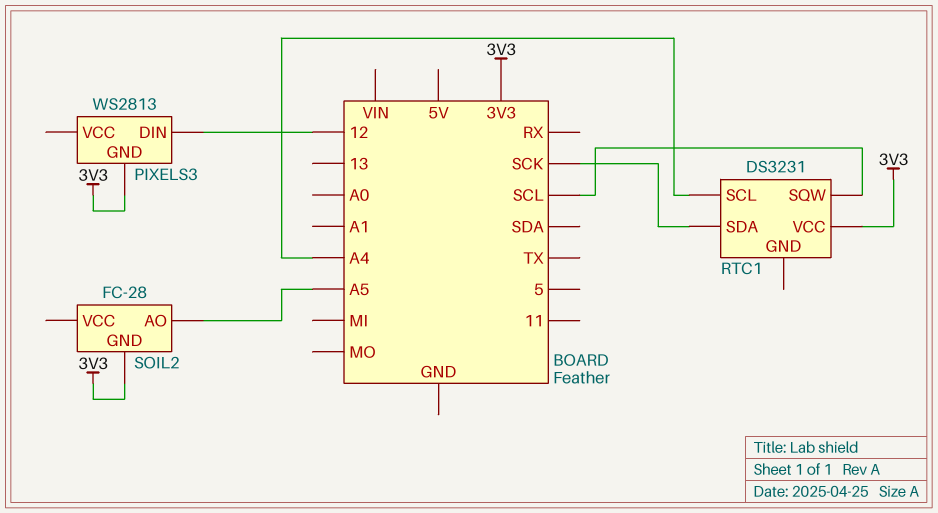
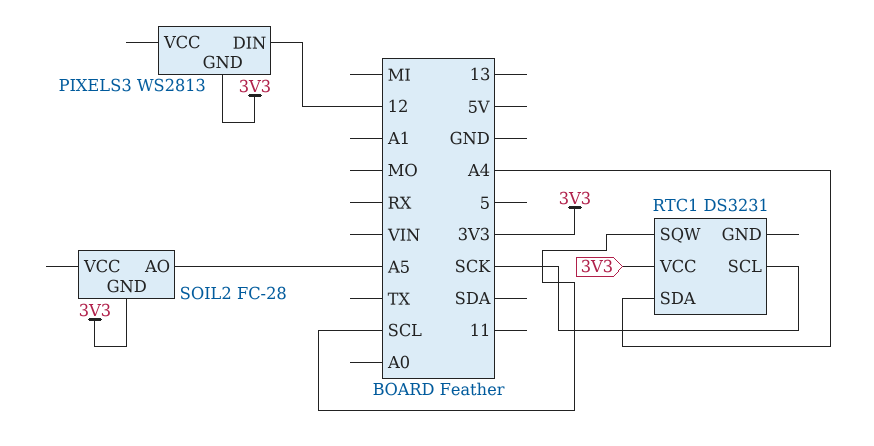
RTC1 pin SCL: A4 -> SCK
RTC1 pin SDA: SCK -> A4

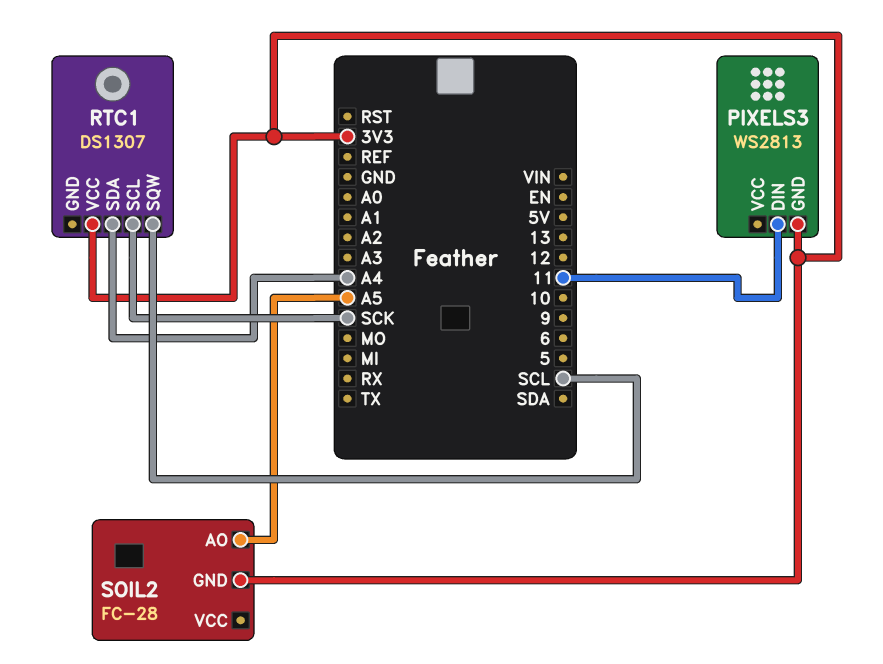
PIXELS3 pin DIN: 12 -> 11
RTC1: DS3231 -> DS1307

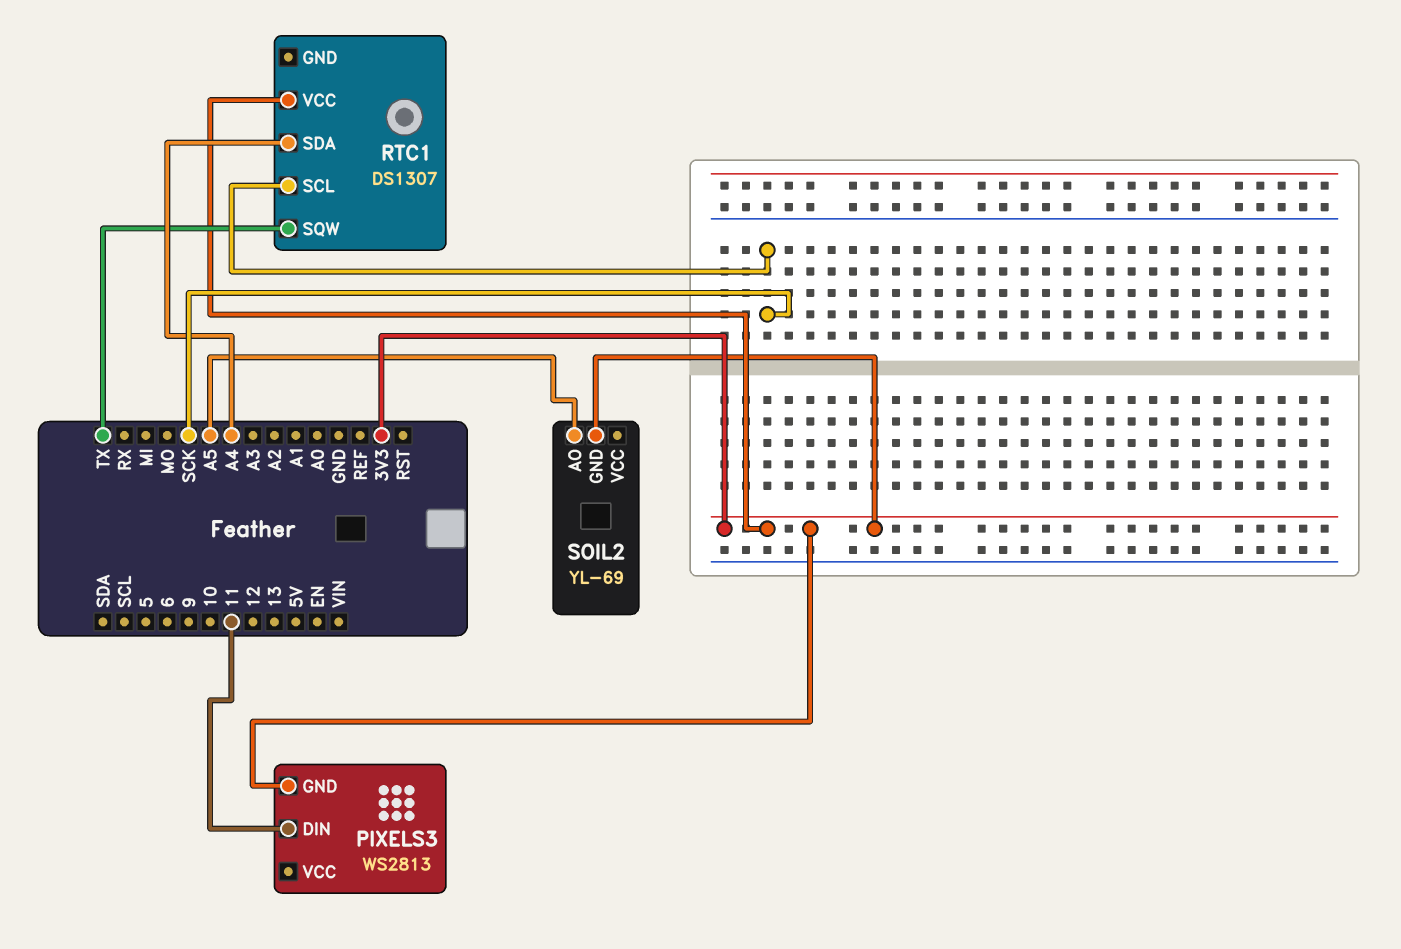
RTC1 pin SQW: SCL -> TX
SOIL2: FC-28 -> YL-69

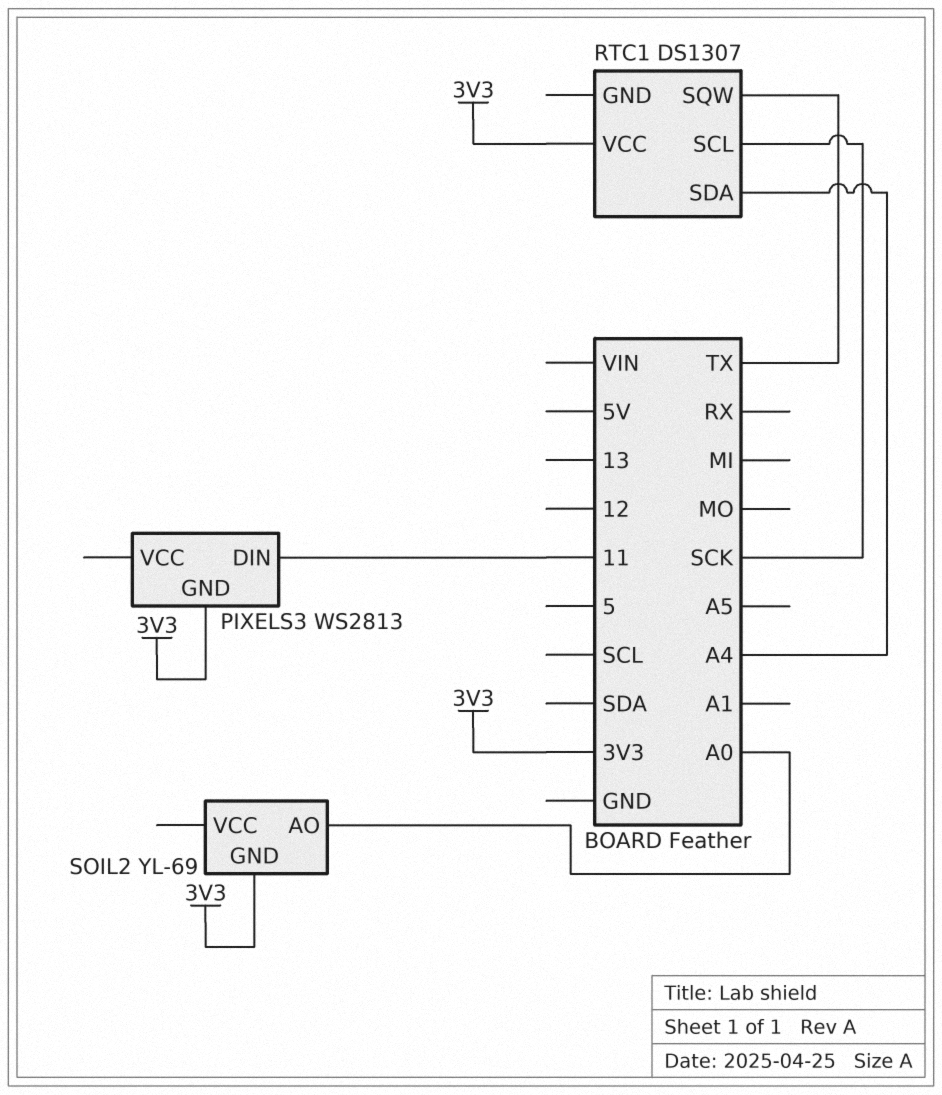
SOIL2 pin AO: A5 -> A0

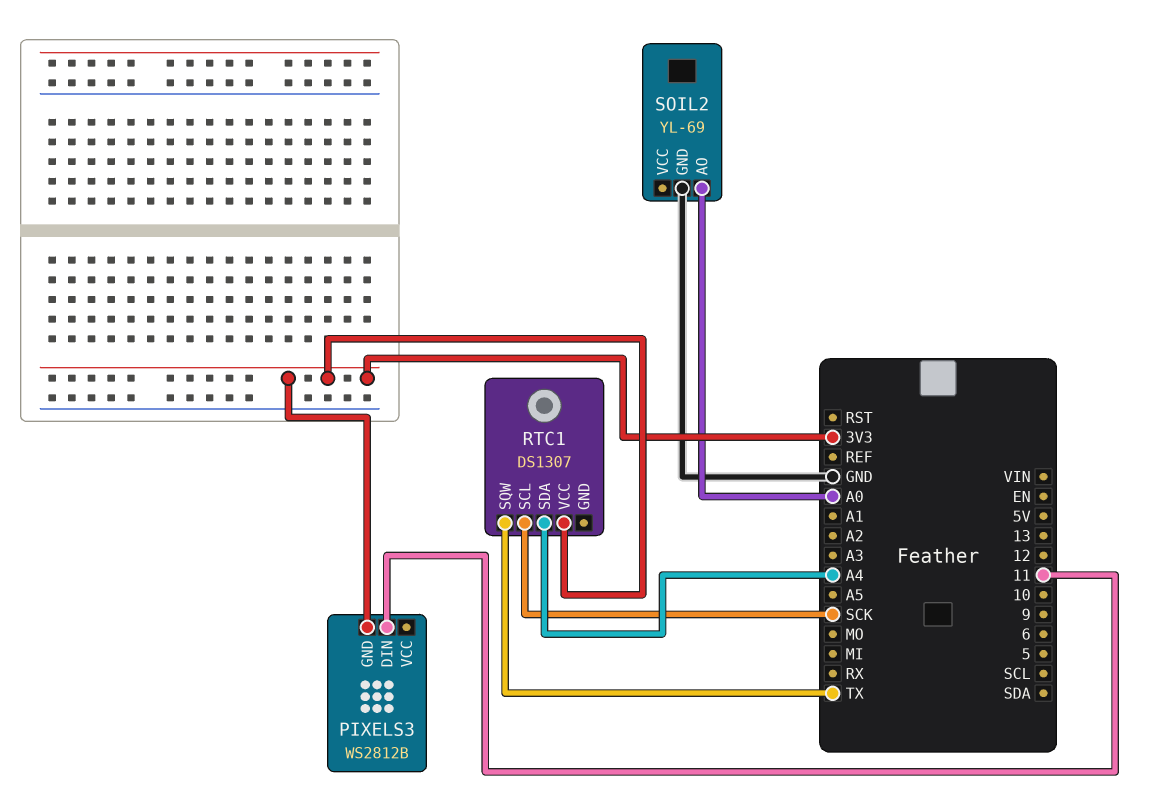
PIXELS3: WS2813 -> WS2812B
SOIL2 pin GND: 3V3 -> GND

